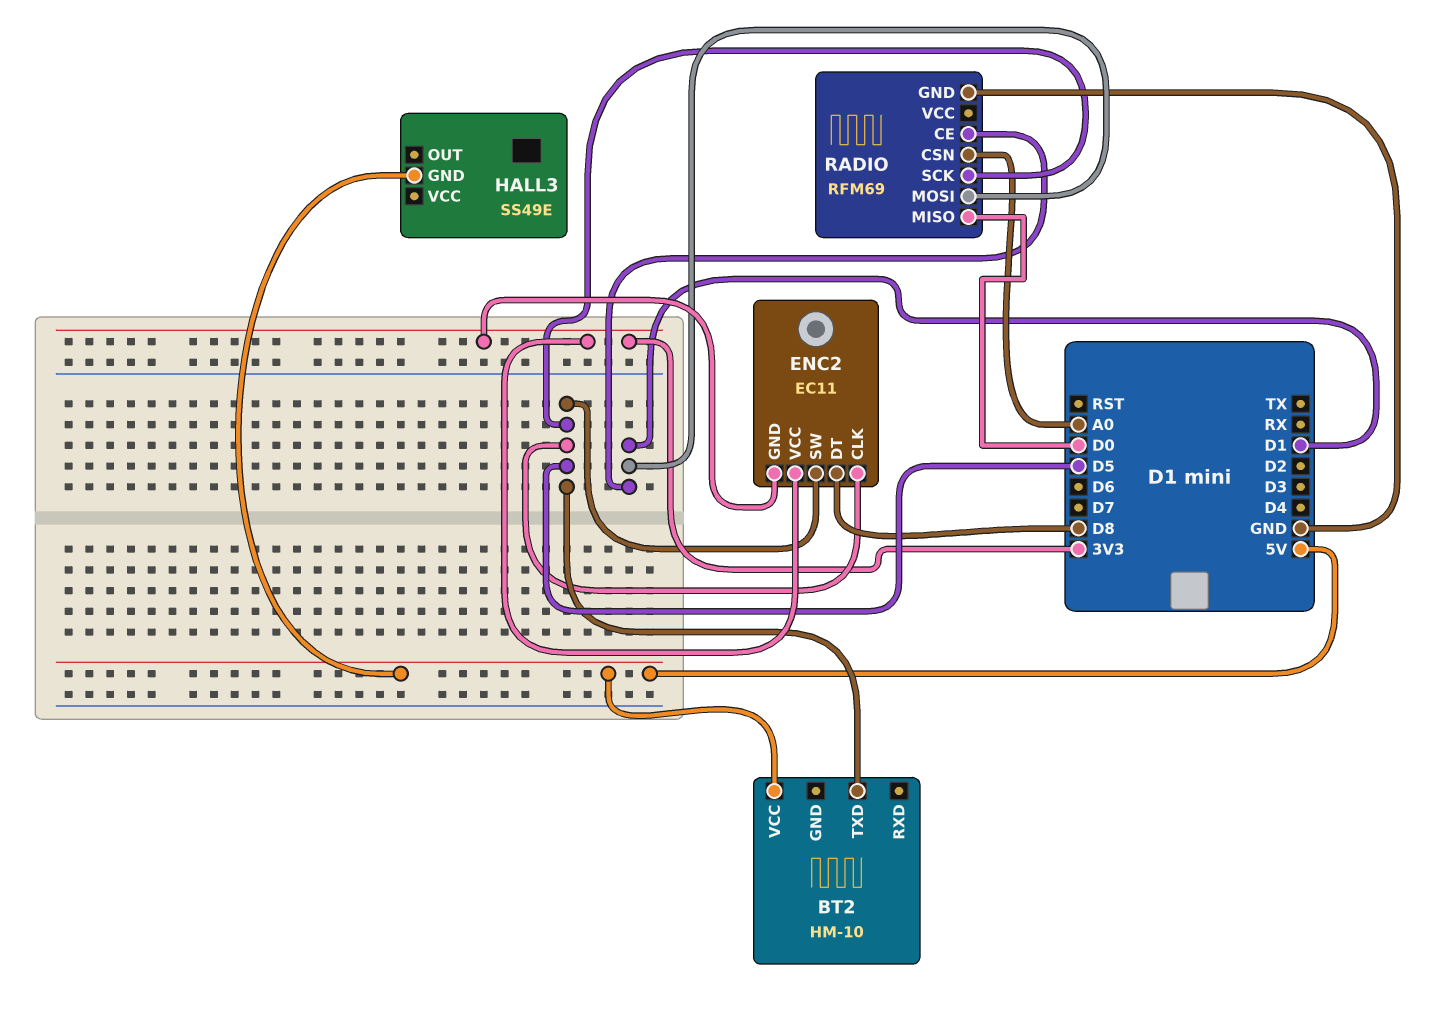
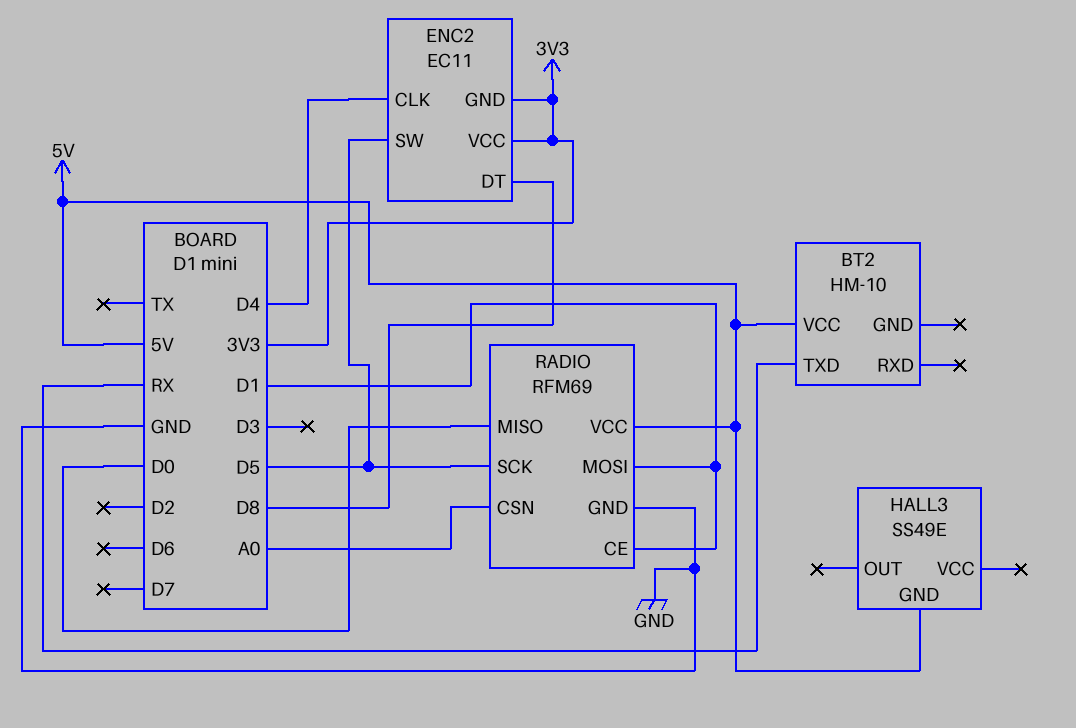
BT2 pin TXD: D5 -> RX
ENC2 pin CLK: D5 -> D4
RADIO pin VCC: none -> 5V

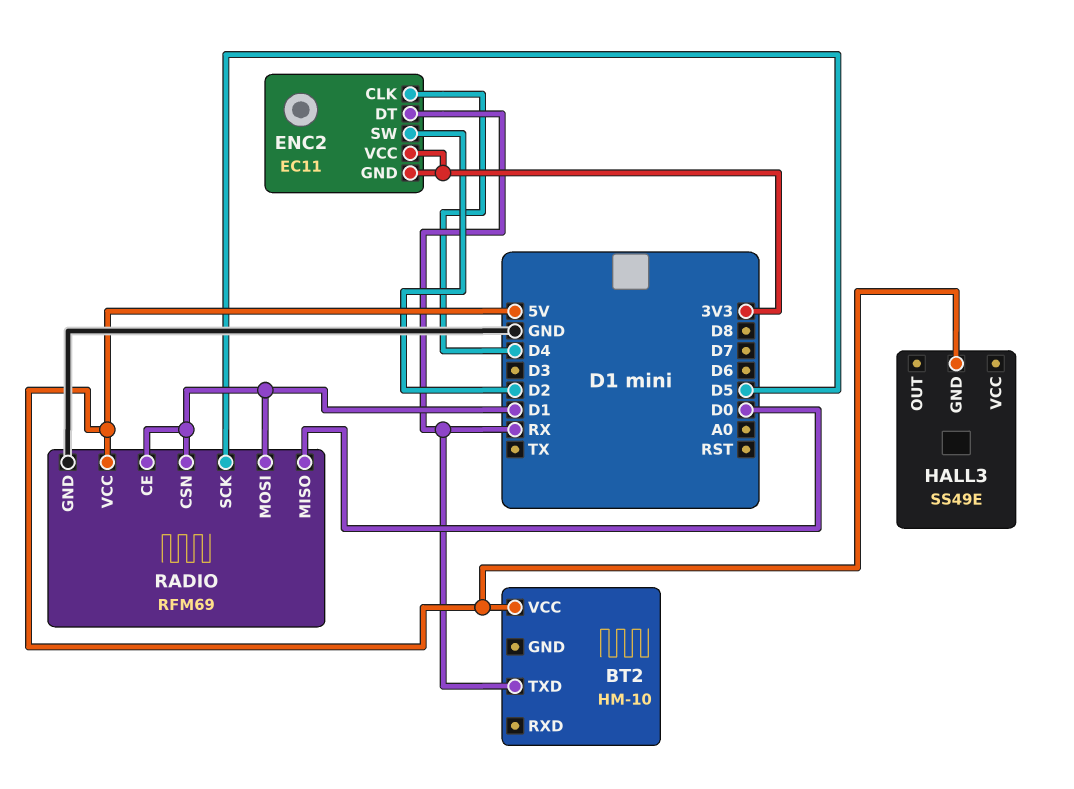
ENC2 pin DT: D8 -> RX
ENC2 pin SW: D5 -> D2
RADIO pin CSN: A0 -> D1

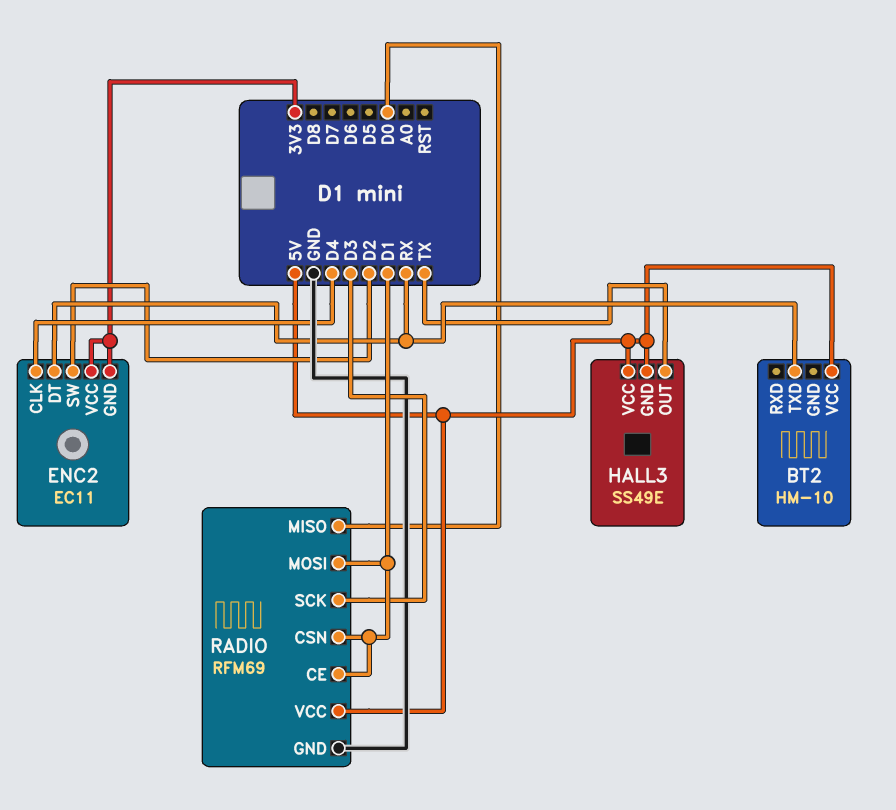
HALL3 pin OUT: none -> TX
HALL3 pin VCC: none -> 5V
RADIO pin SCK: D5 -> D3

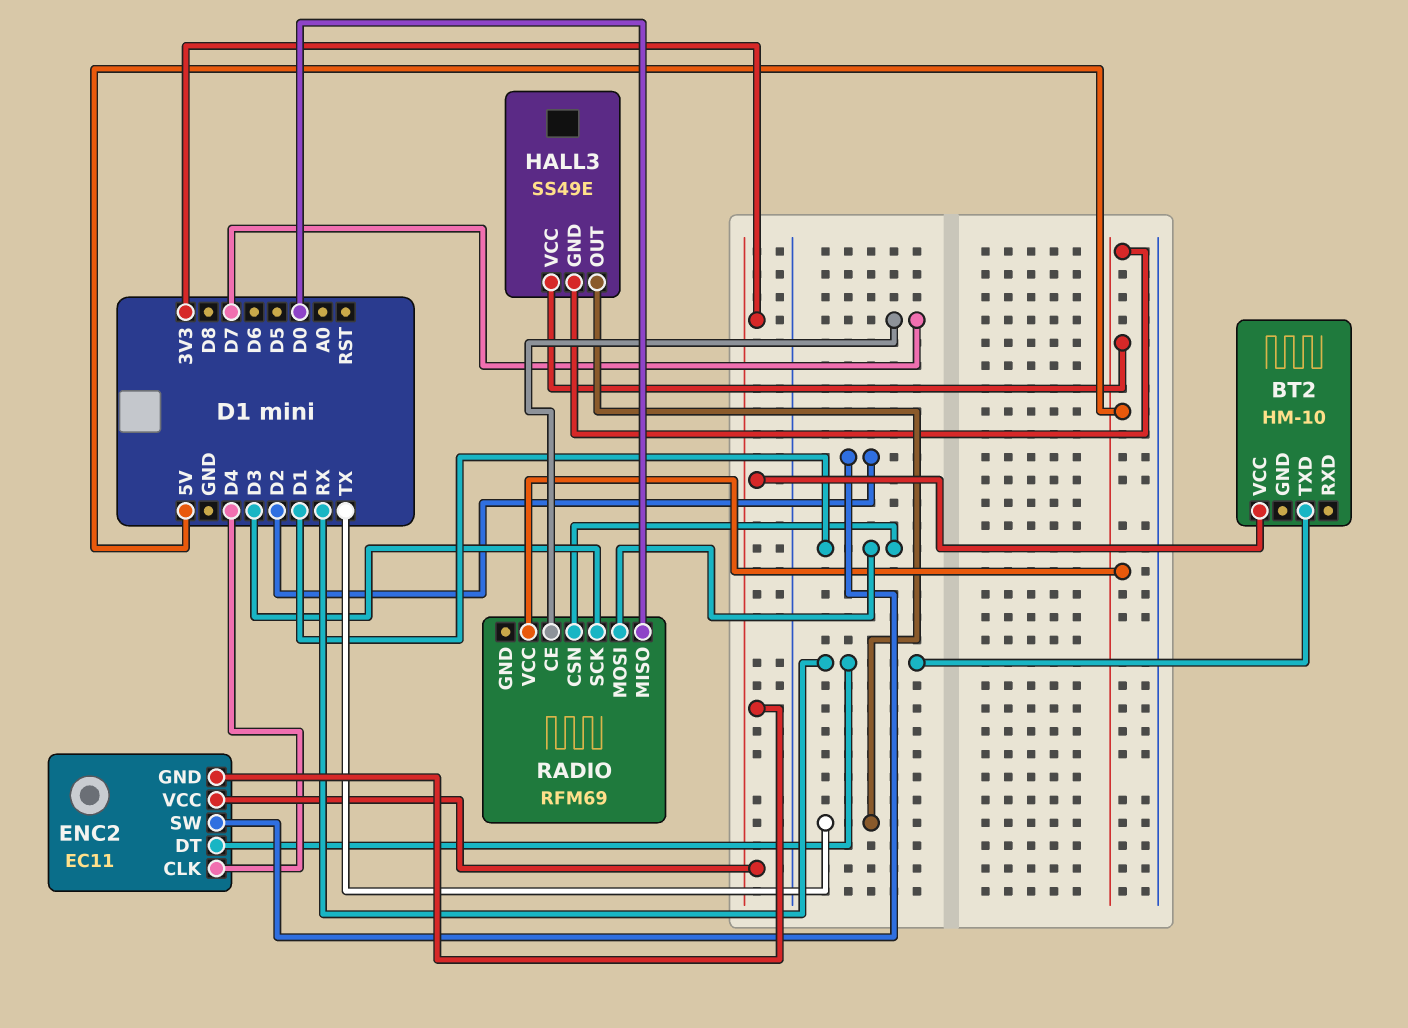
BT2 pin VCC: 5V -> 3V3
RADIO pin CE: D1 -> D7
RADIO pin GND: GND -> none

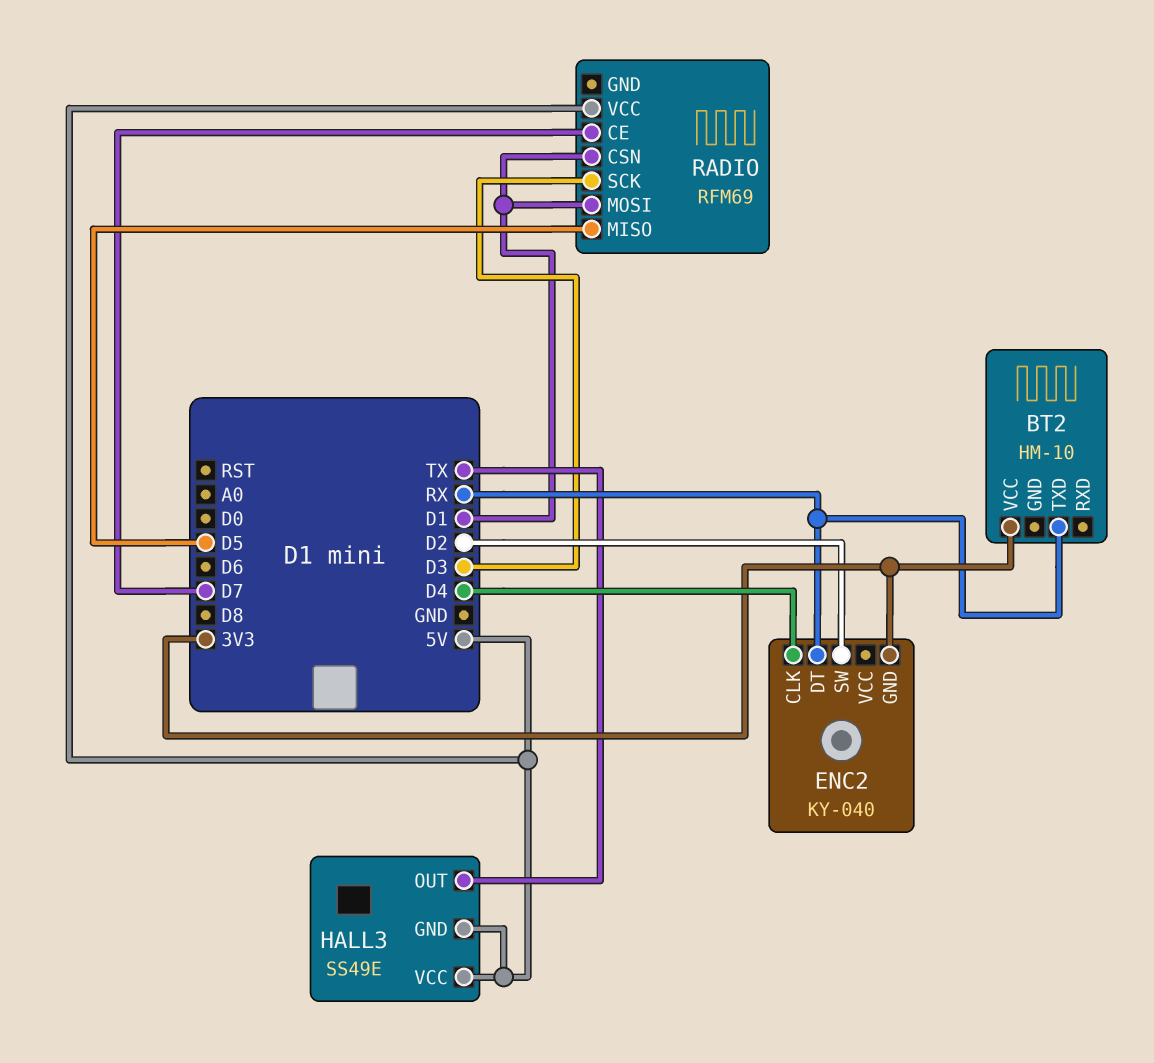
ENC2: EC11 -> KY-040
ENC2 pin VCC: 3V3 -> none
RADIO pin MISO: D0 -> D5

